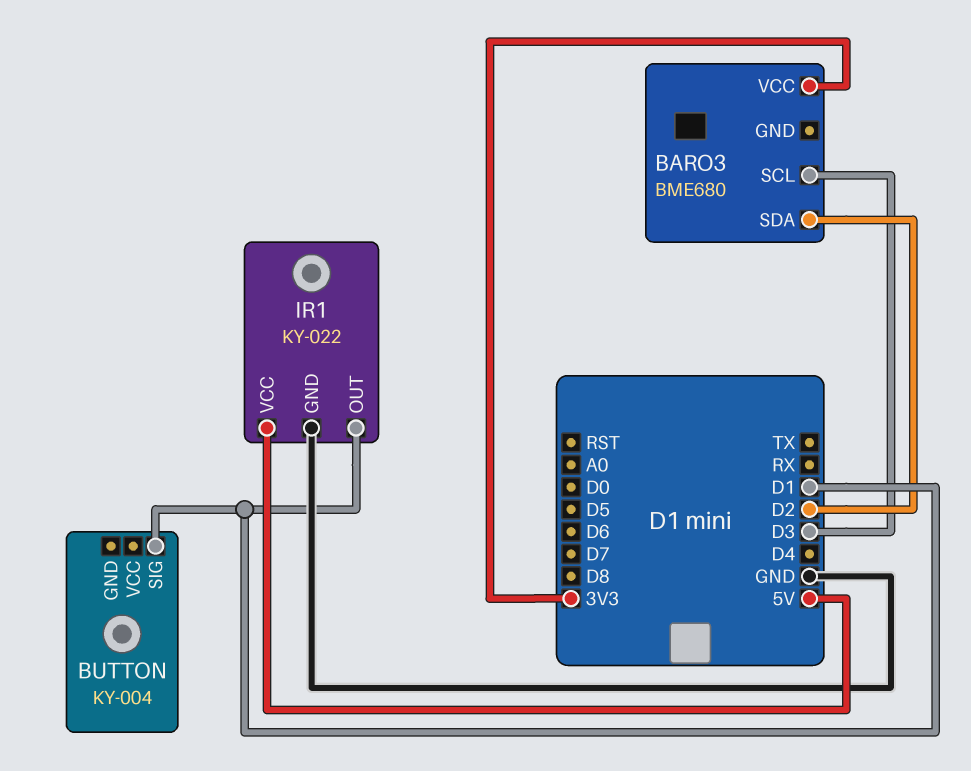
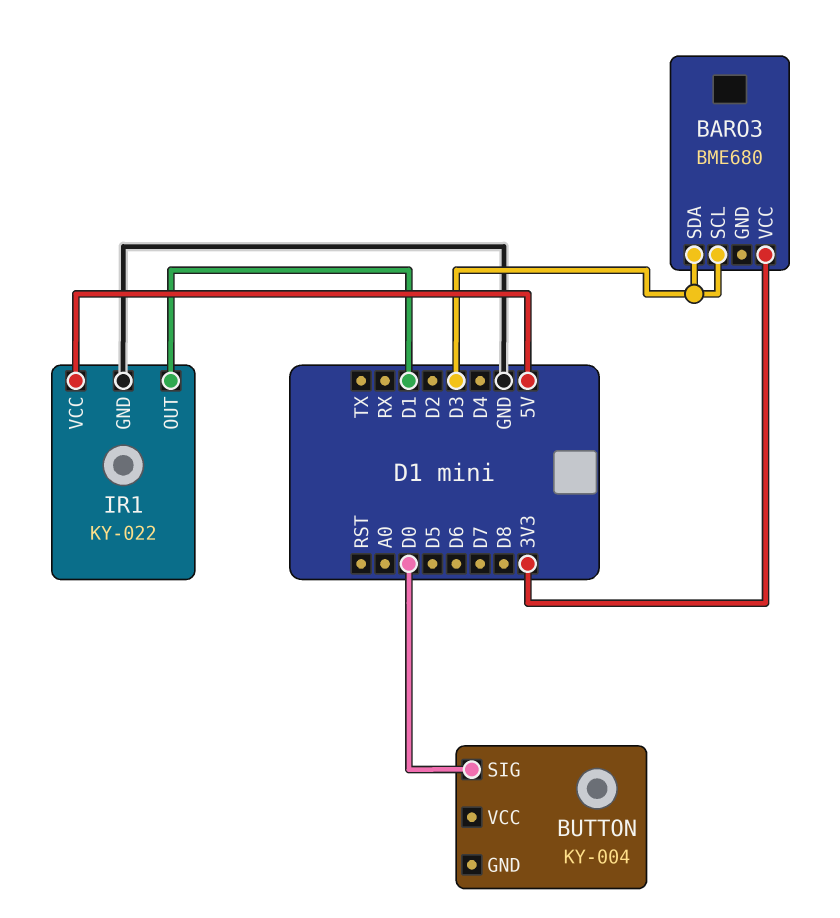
BARO3 pin SDA: D2 -> D3
BUTTON pin SIG: D1 -> D0

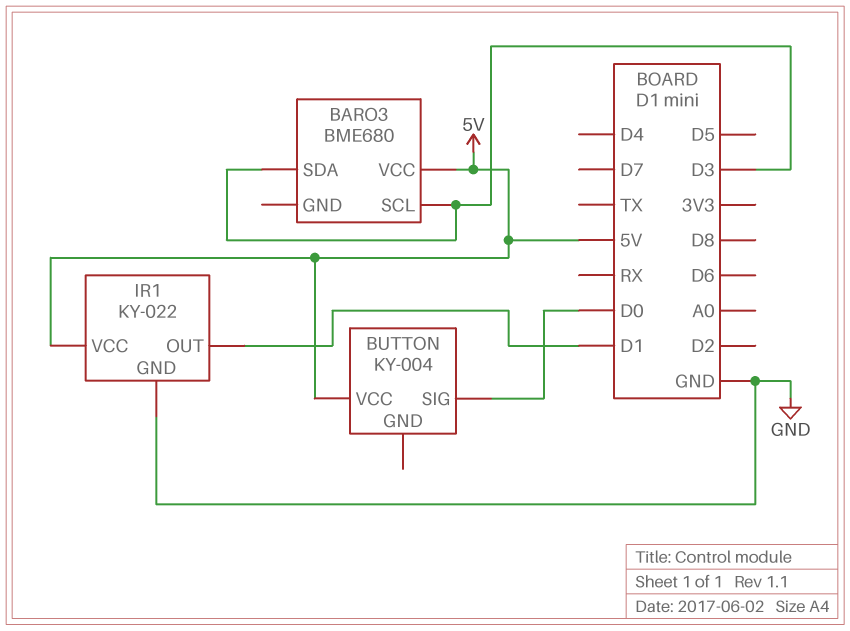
BARO3 pin VCC: 3V3 -> 5V
BUTTON pin VCC: none -> 5V

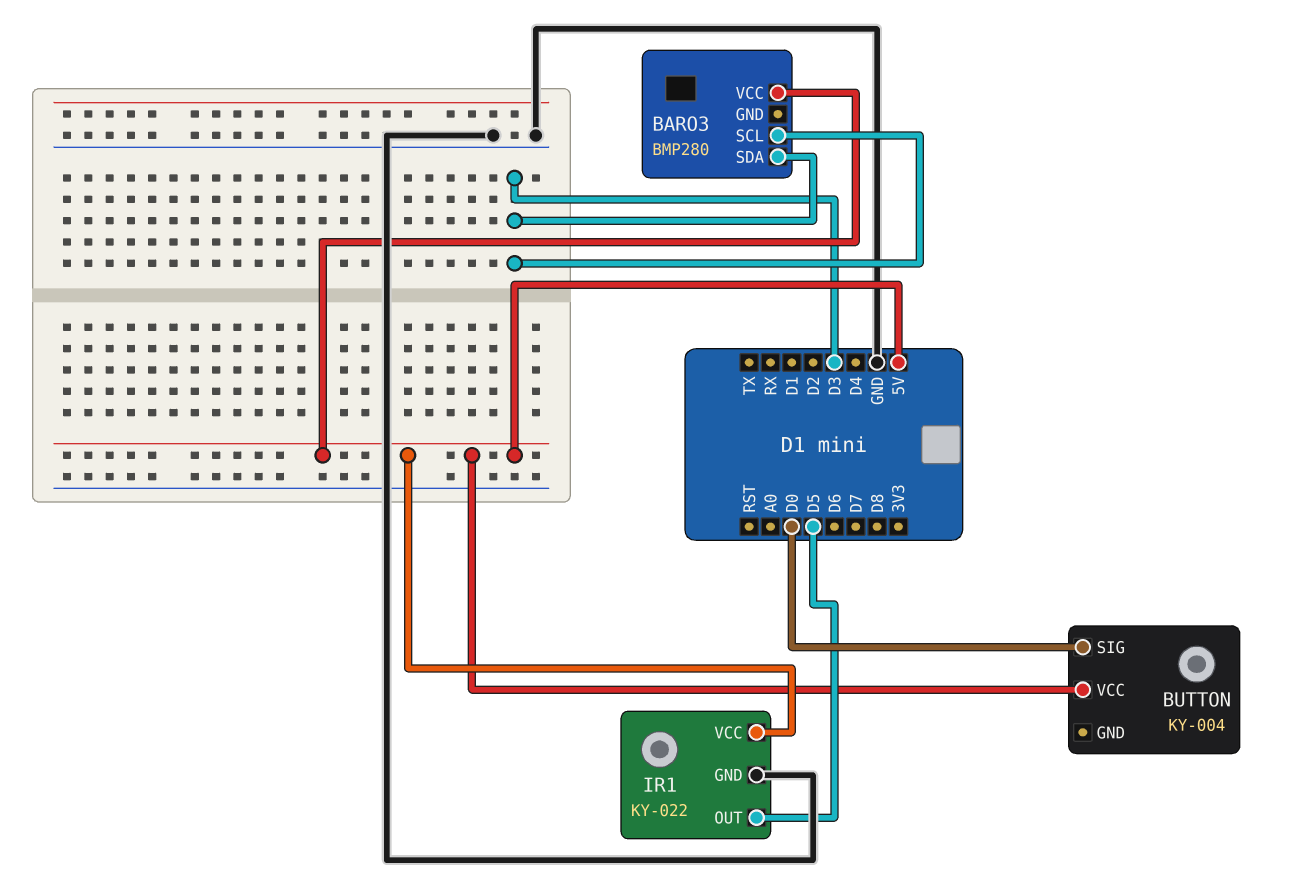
BARO3: BME680 -> BMP280
IR1 pin OUT: D1 -> D5

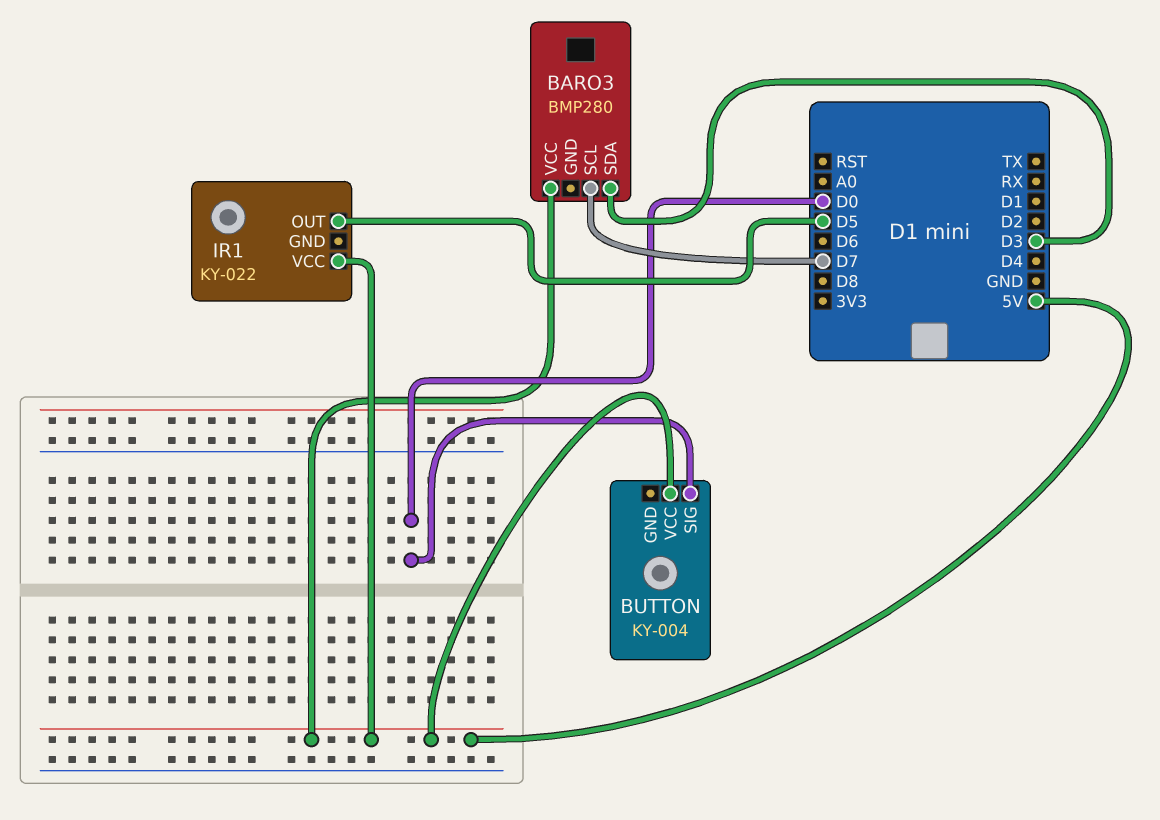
BARO3 pin SCL: D3 -> D7
IR1 pin GND: GND -> none

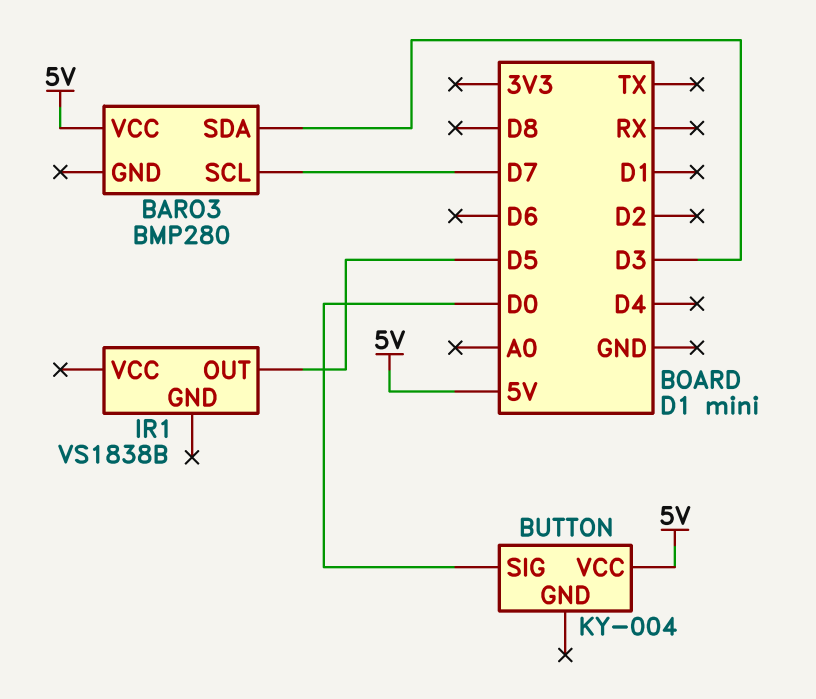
IR1: KY-022 -> VS1838B
IR1 pin VCC: 5V -> none

